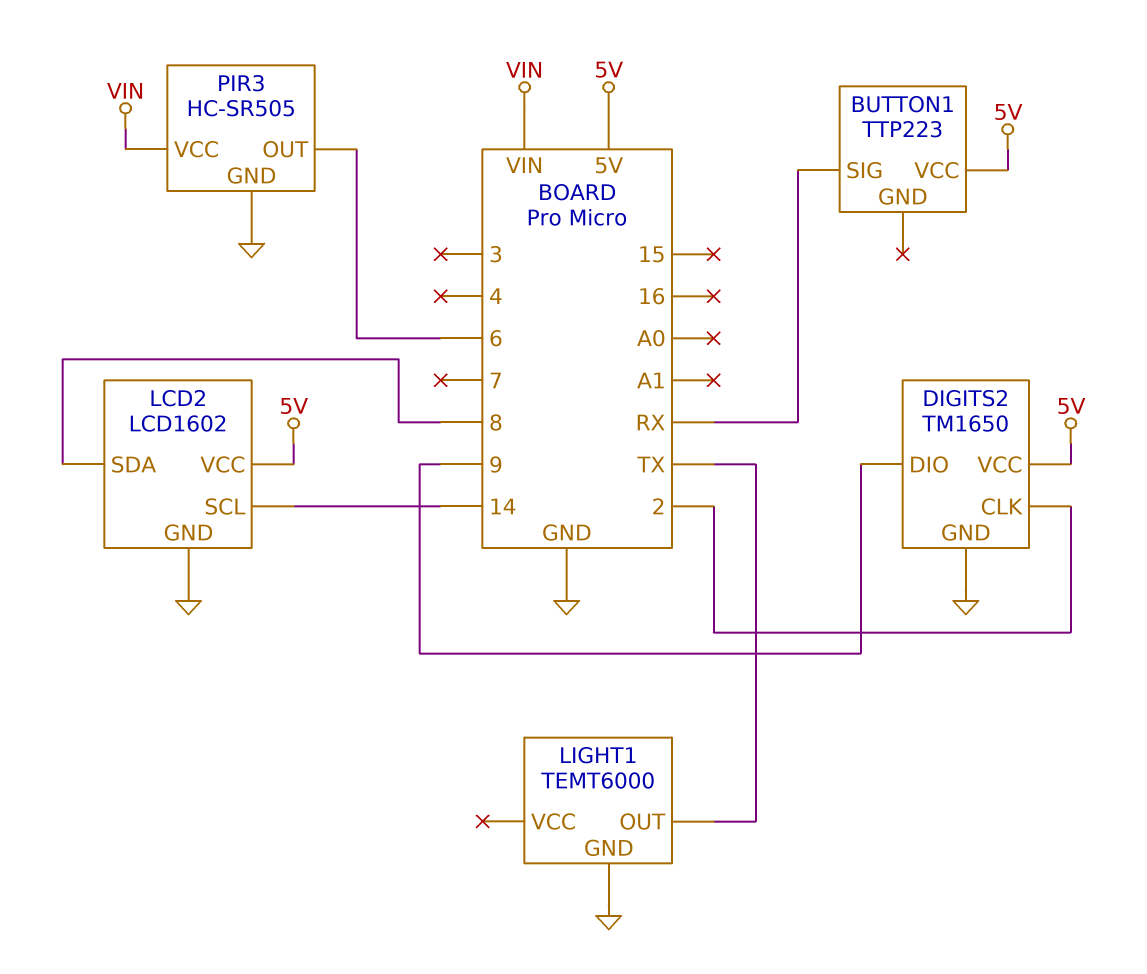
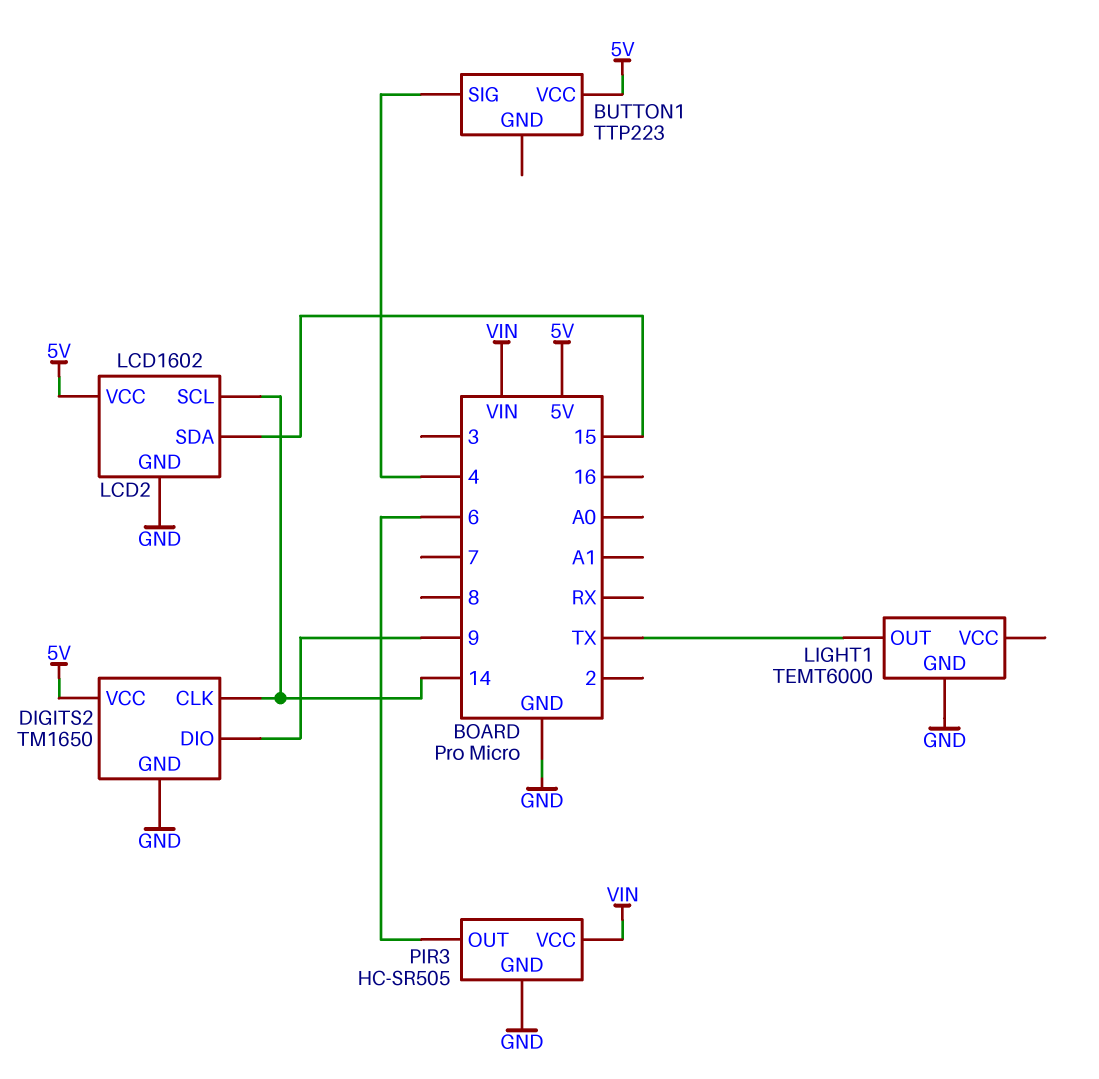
BUTTON1 pin SIG: RX -> 4
DIGITS2 pin CLK: 2 -> 14
LCD2 pin SDA: 8 -> 15

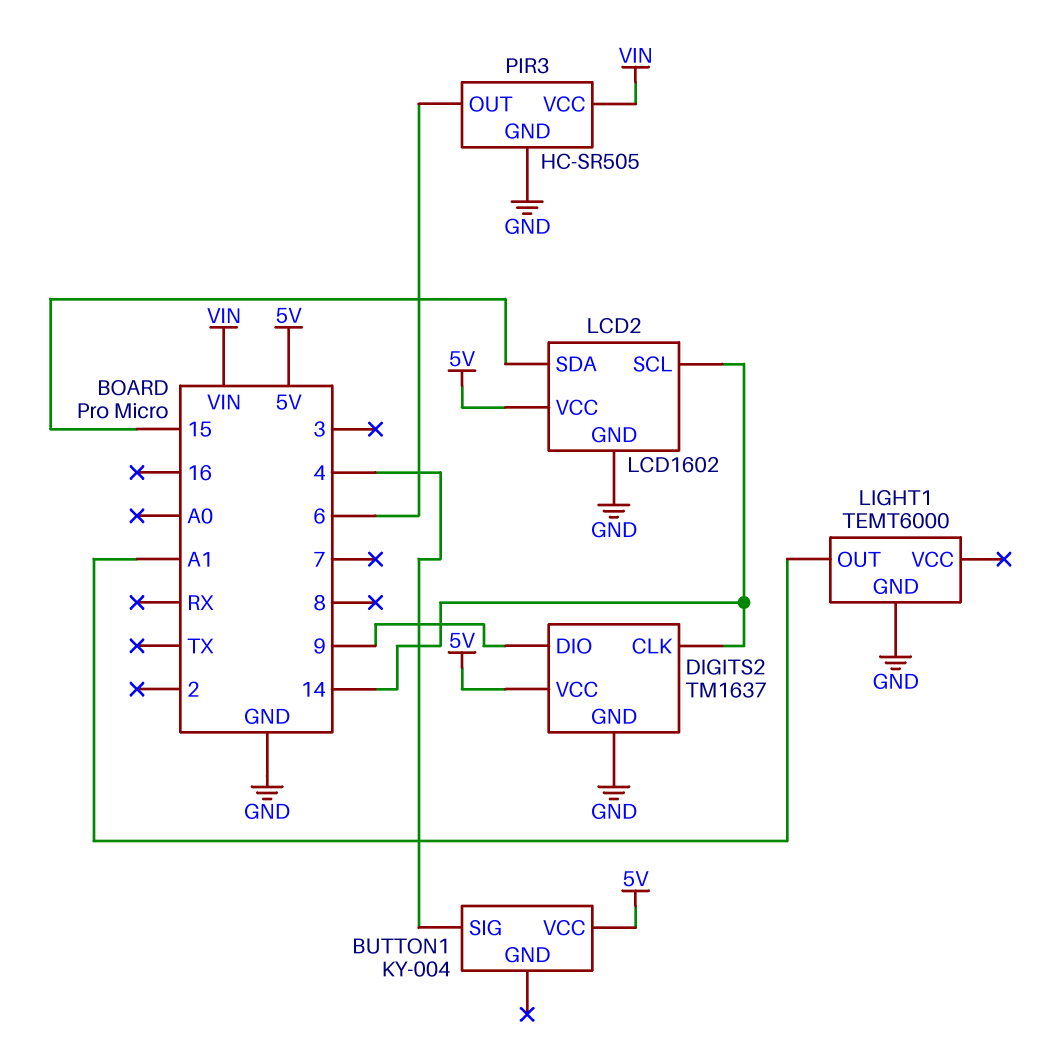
BUTTON1: TTP223 -> KY-004
DIGITS2: TM1650 -> TM1637
LIGHT1 pin OUT: TX -> A1

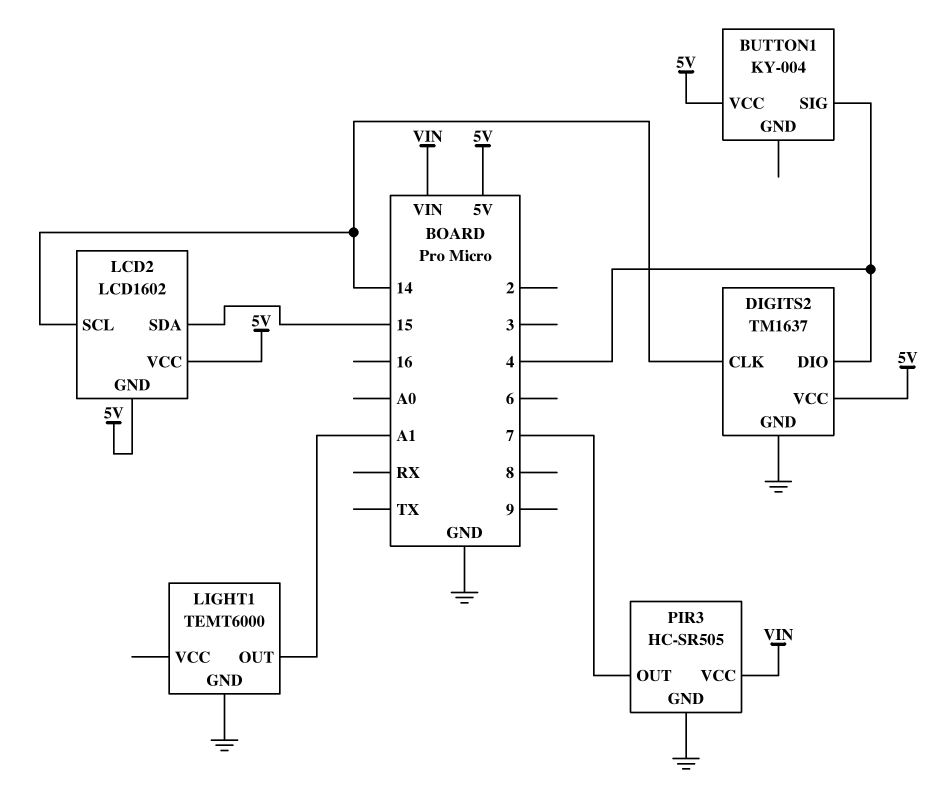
DIGITS2 pin DIO: 9 -> 4
LCD2 pin GND: GND -> 5V
PIR3 pin OUT: 6 -> 7

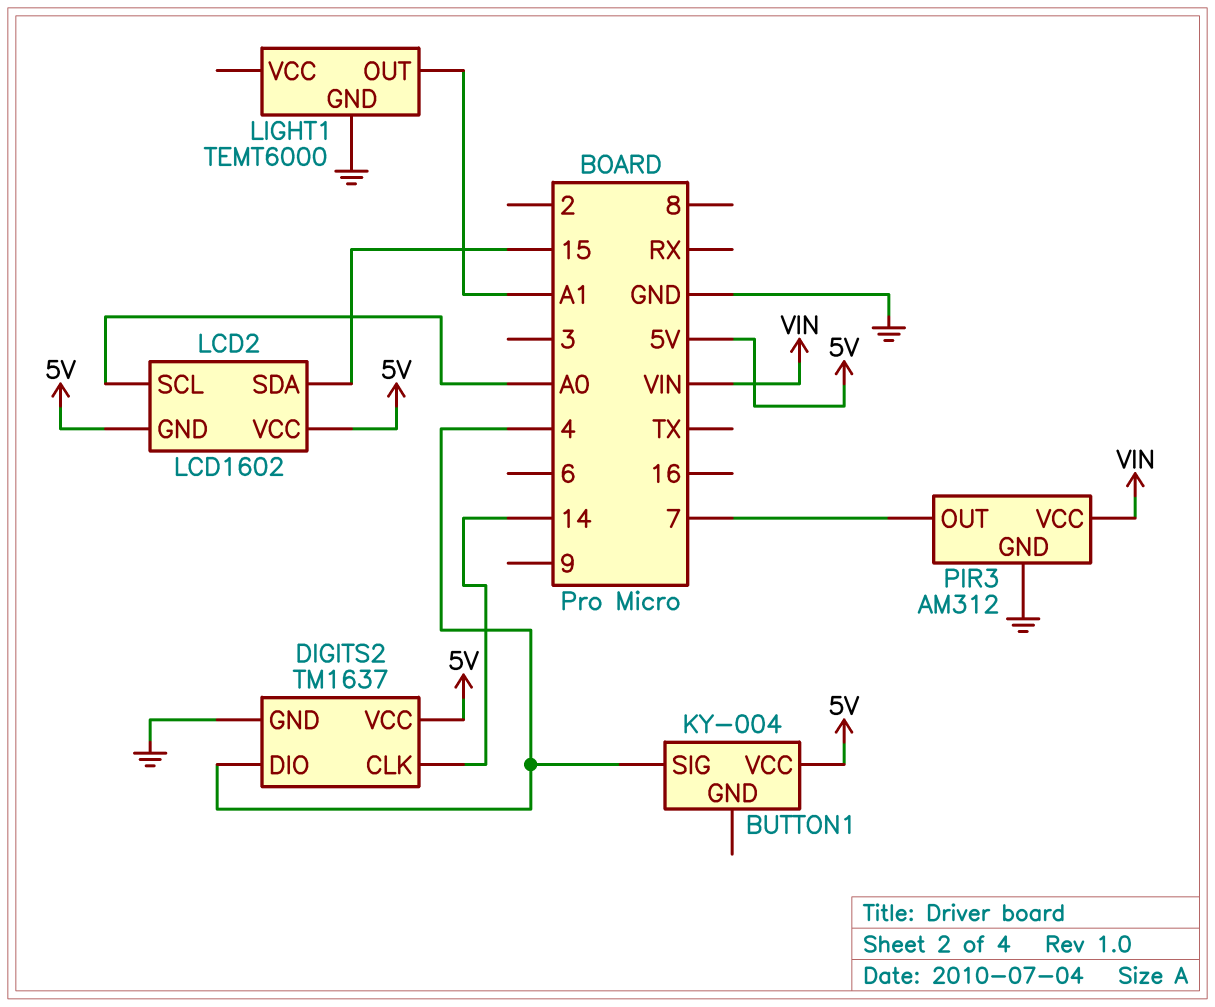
LCD2 pin SCL: 14 -> A0
PIR3: HC-SR505 -> AM312

